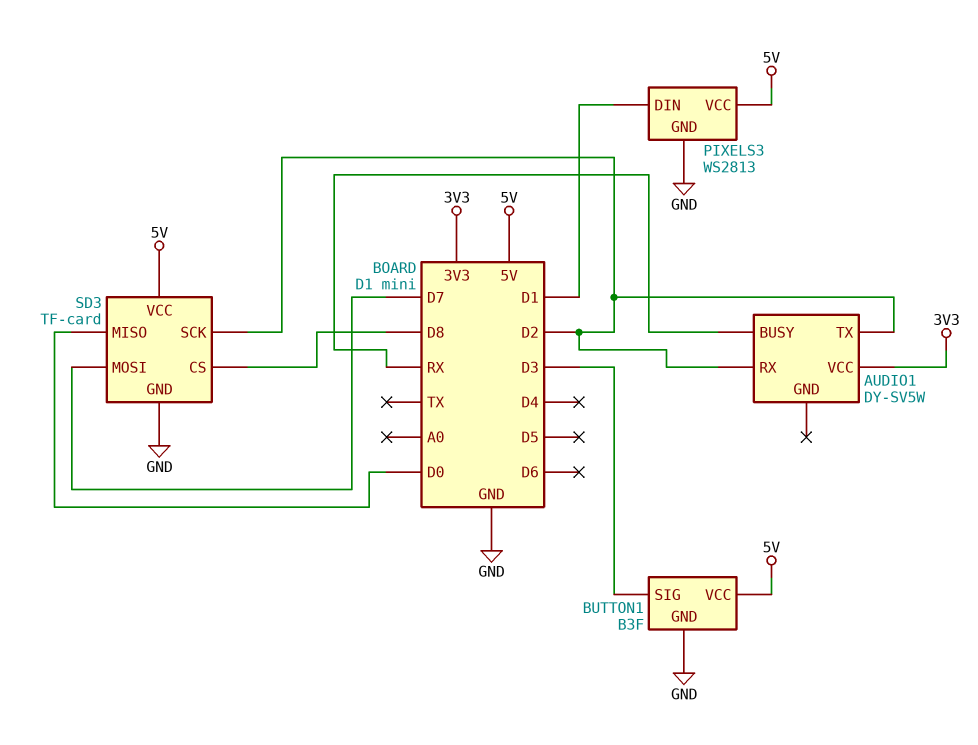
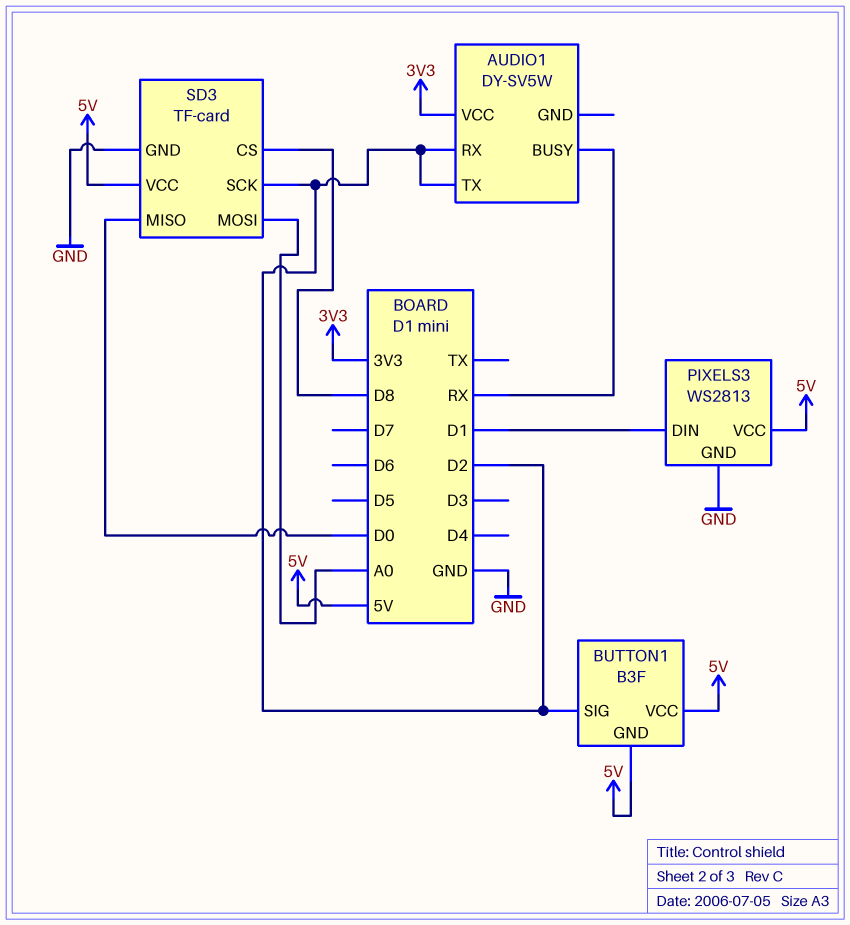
BUTTON1 pin GND: GND -> 5V
BUTTON1 pin SIG: D3 -> D2
SD3 pin MOSI: D7 -> A0

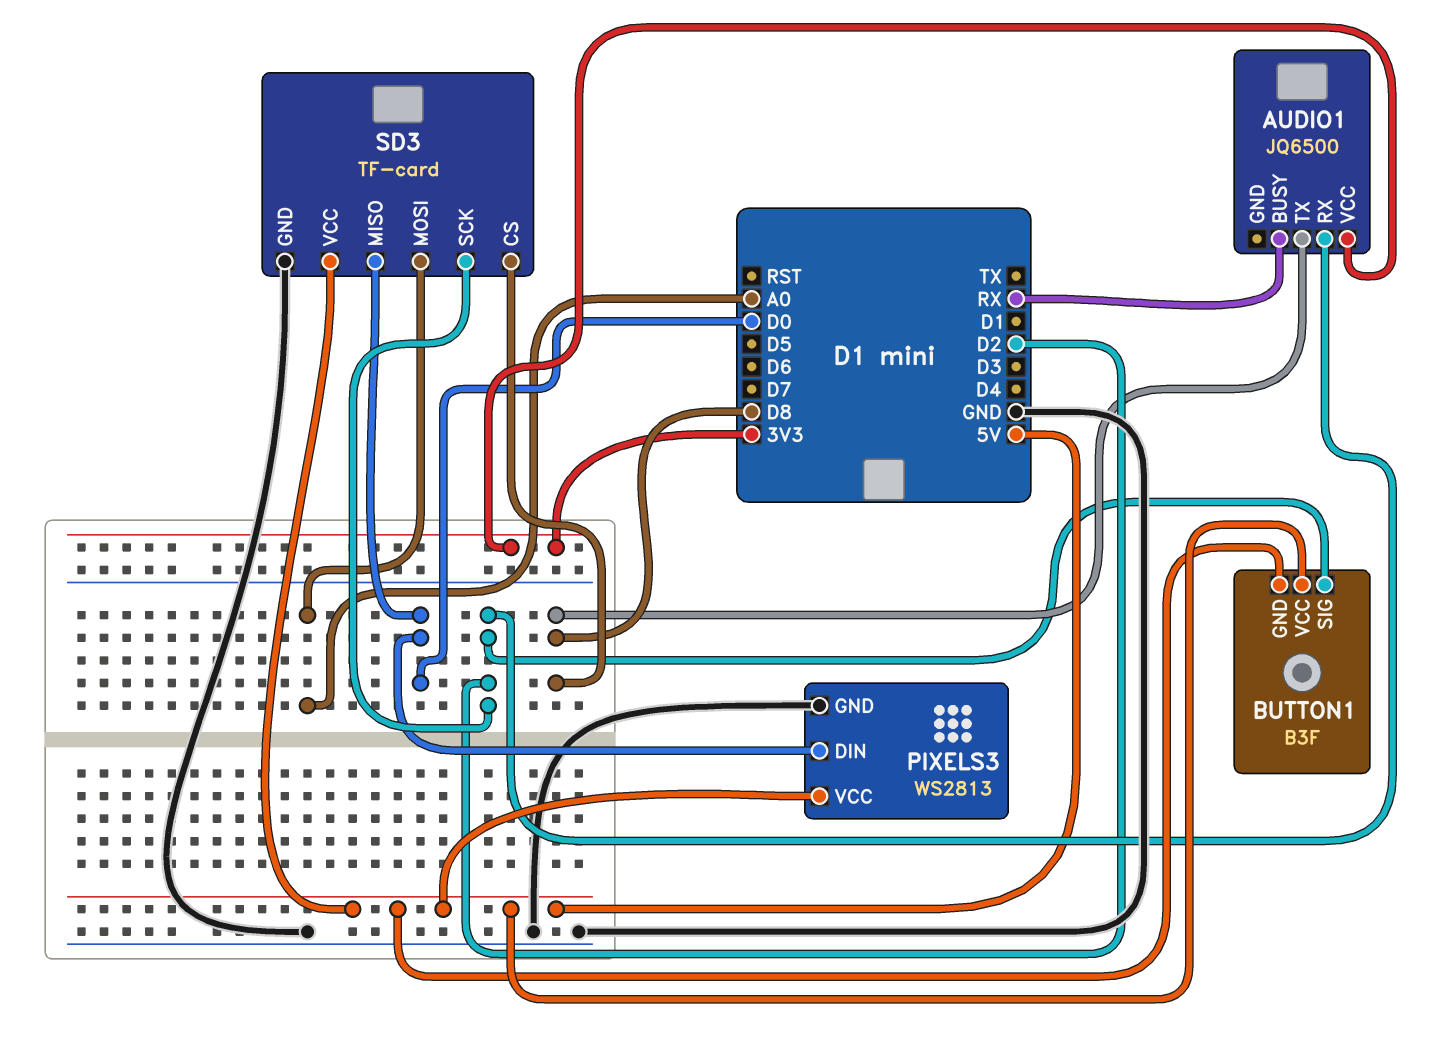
AUDIO1: DY-SV5W -> JQ6500
AUDIO1 pin TX: D2 -> D8
PIXELS3 pin DIN: D1 -> D0

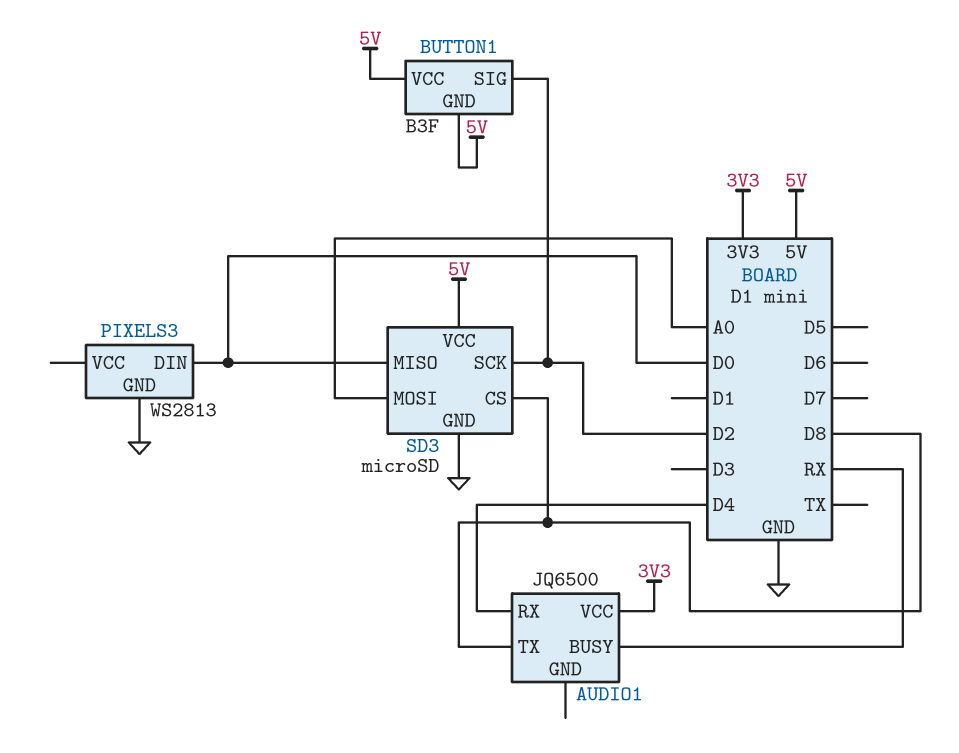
AUDIO1 pin RX: D2 -> D4
PIXELS3 pin VCC: 5V -> none
SD3: TF-card -> microSD

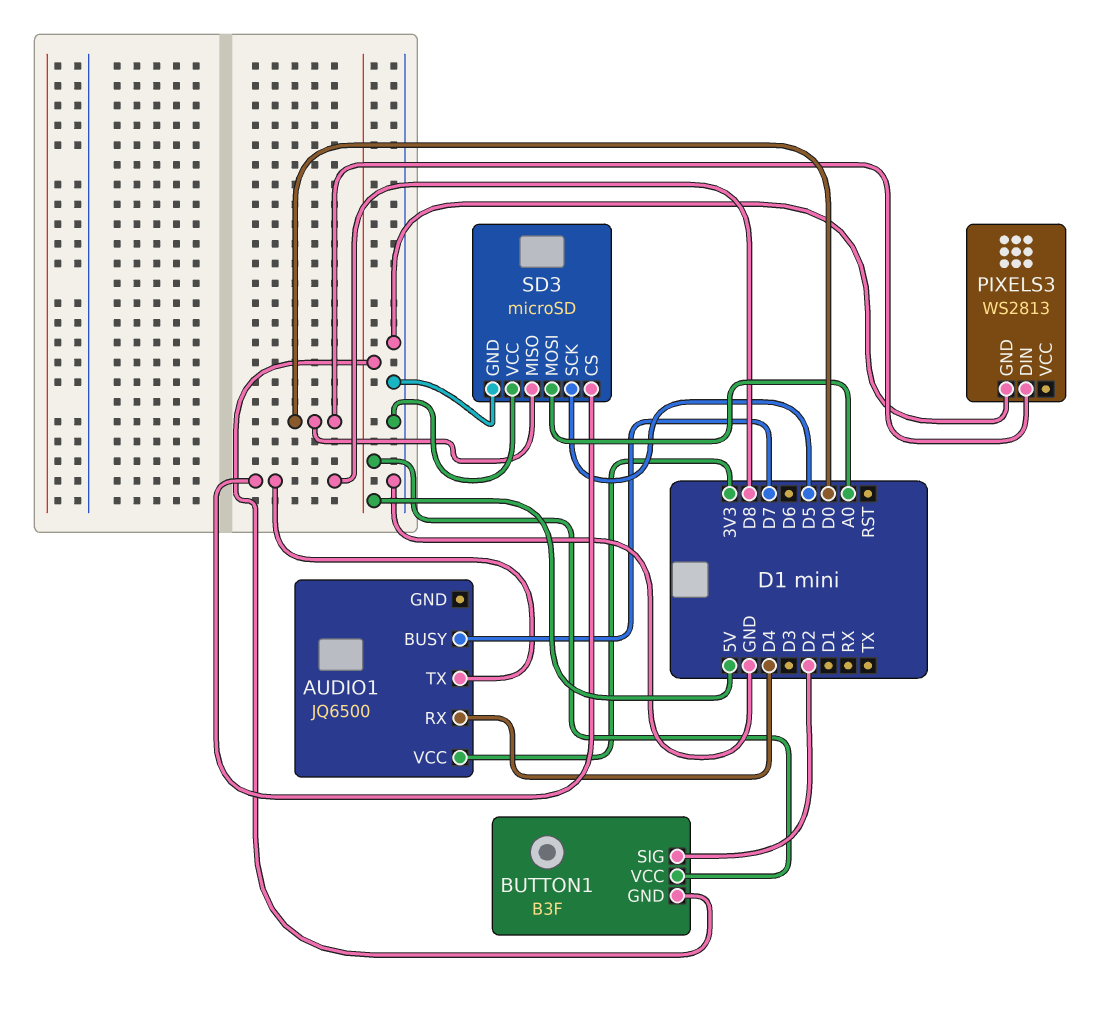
AUDIO1 pin BUSY: RX -> D7
SD3 pin SCK: D2 -> D5
SD3 pin VCC: 5V -> GND

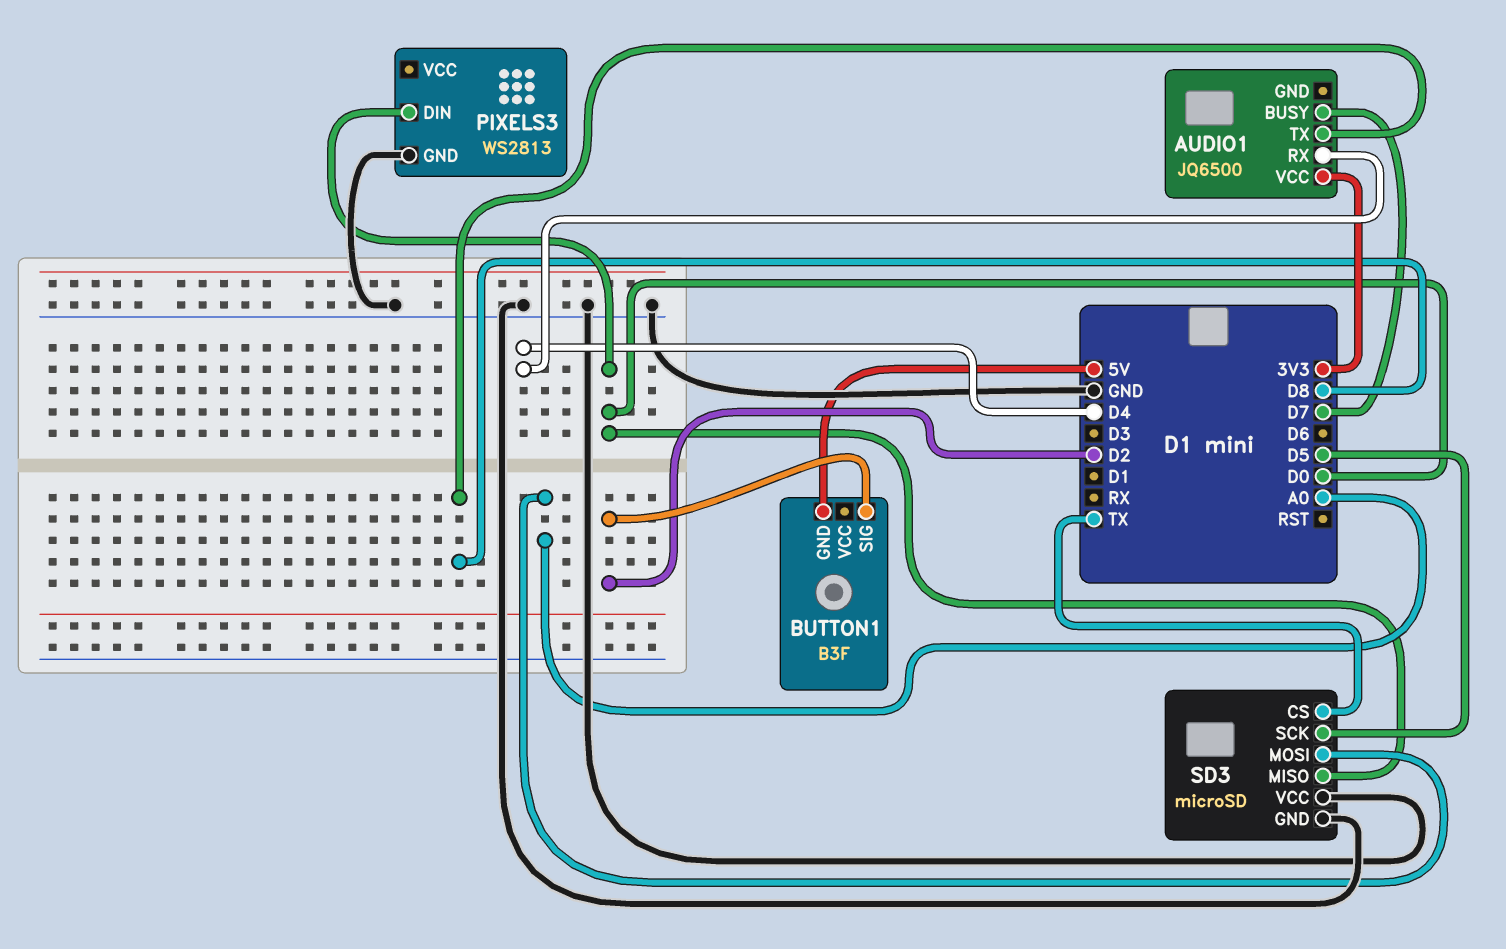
BUTTON1 pin VCC: 5V -> none
SD3 pin CS: D8 -> TX

